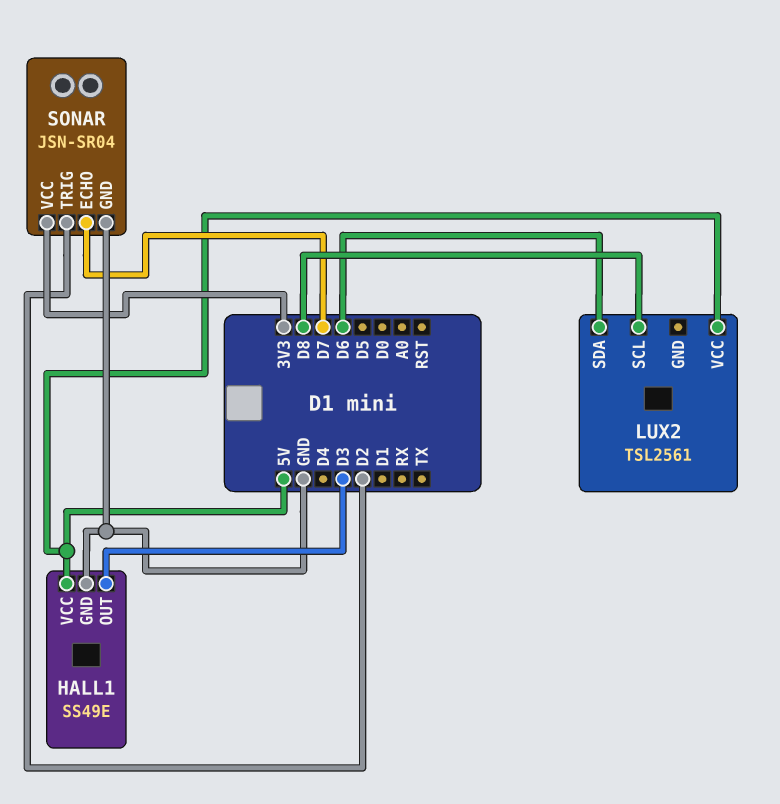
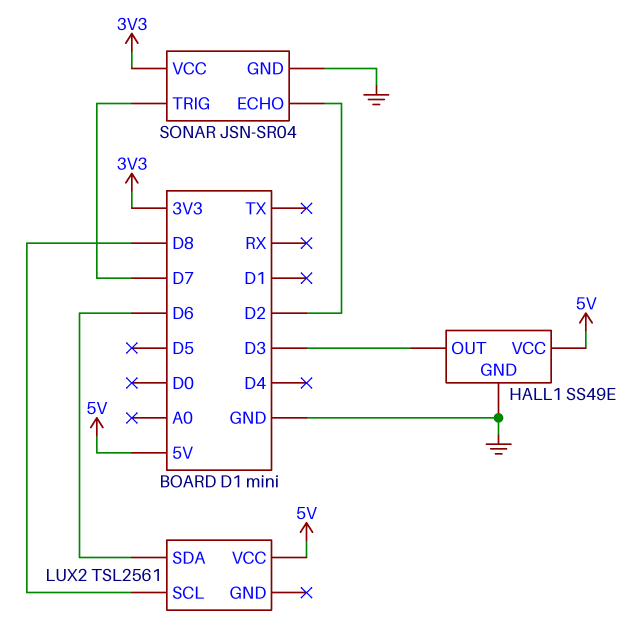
SONAR pin ECHO: D7 -> D2
SONAR pin TRIG: D2 -> D7

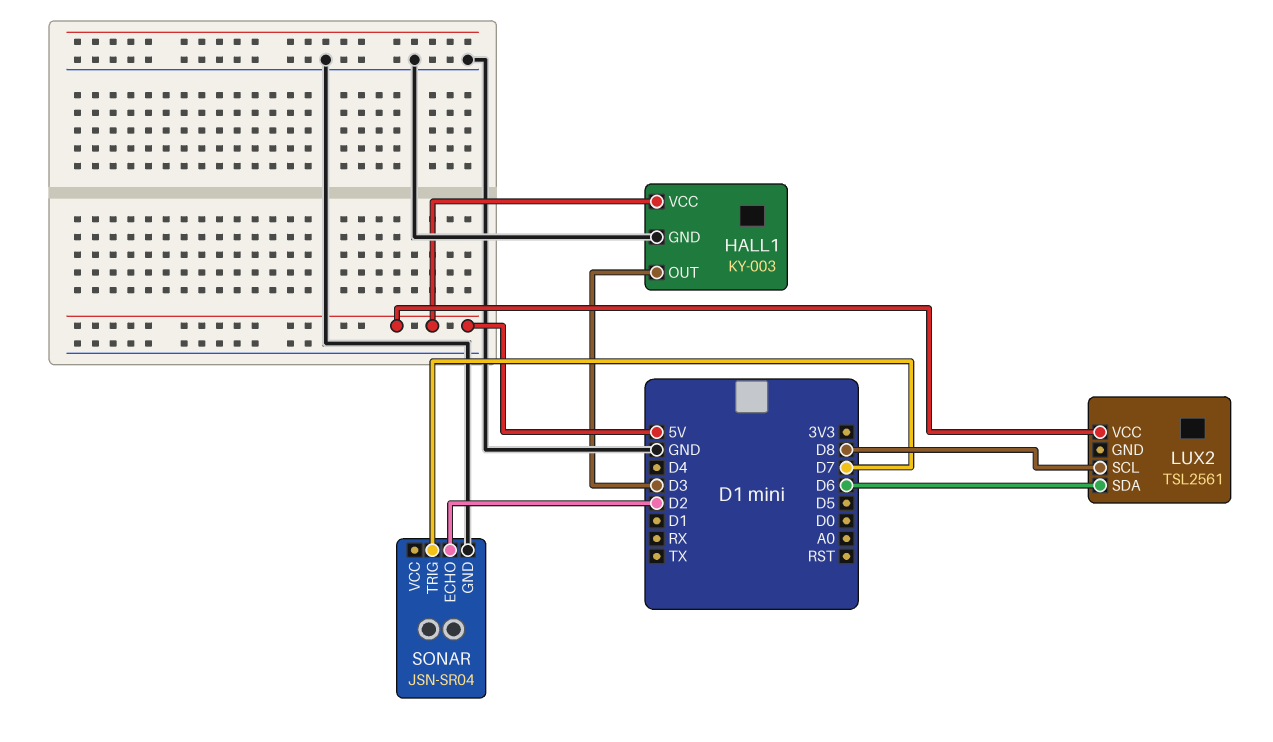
HALL1: SS49E -> KY-003
SONAR pin VCC: 3V3 -> none

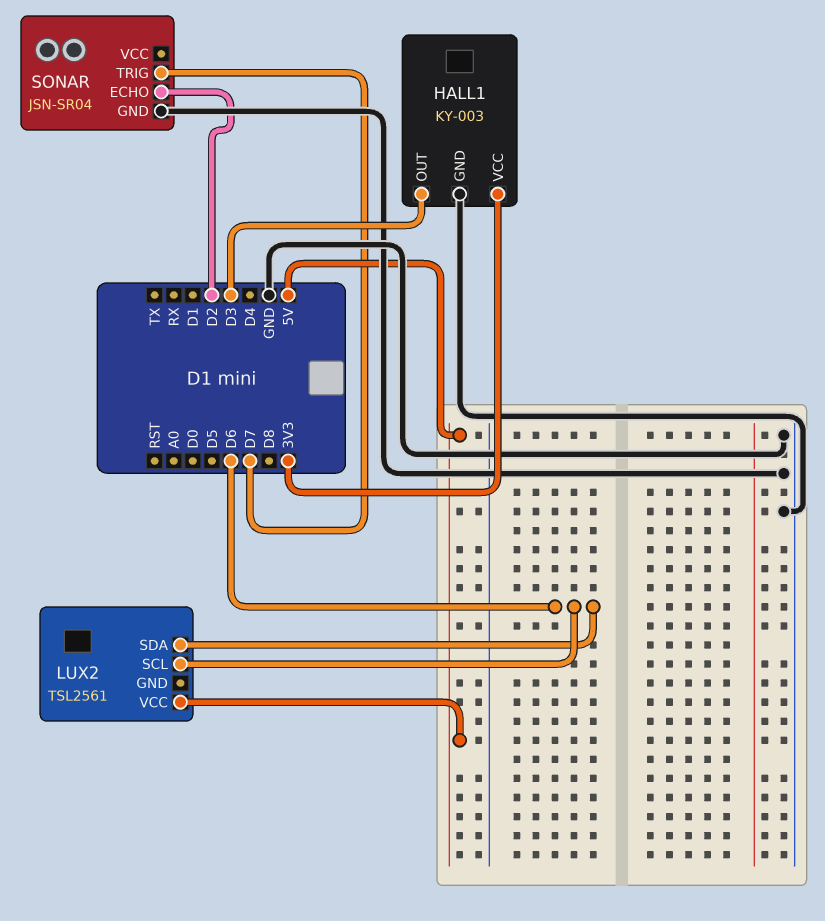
HALL1 pin VCC: 5V -> 3V3
LUX2 pin SCL: D8 -> D6

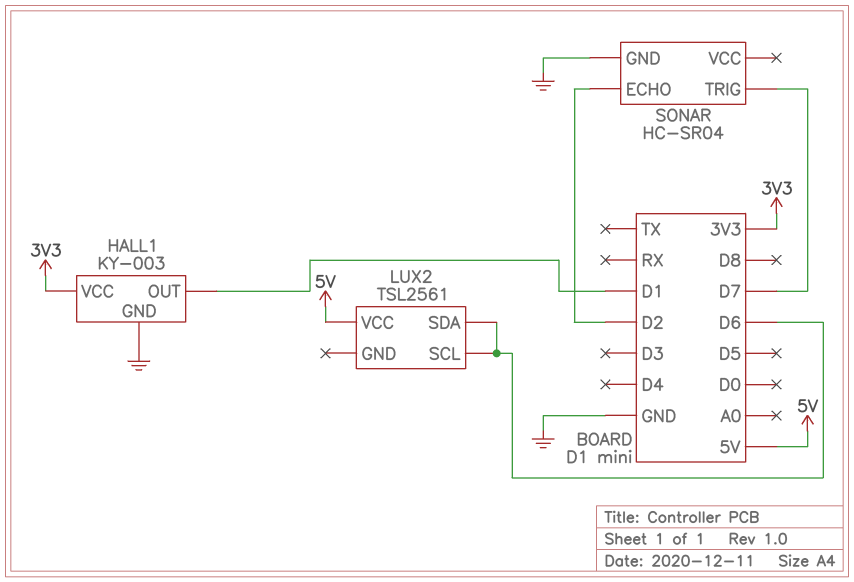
HALL1 pin OUT: D3 -> D1
SONAR: JSN-SR04 -> HC-SR04

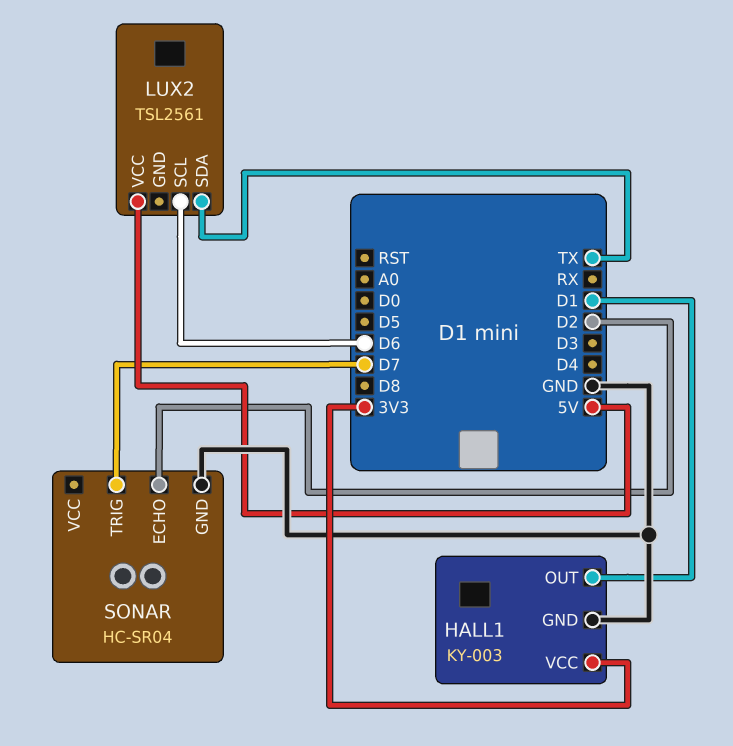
LUX2 pin SDA: D6 -> TX

